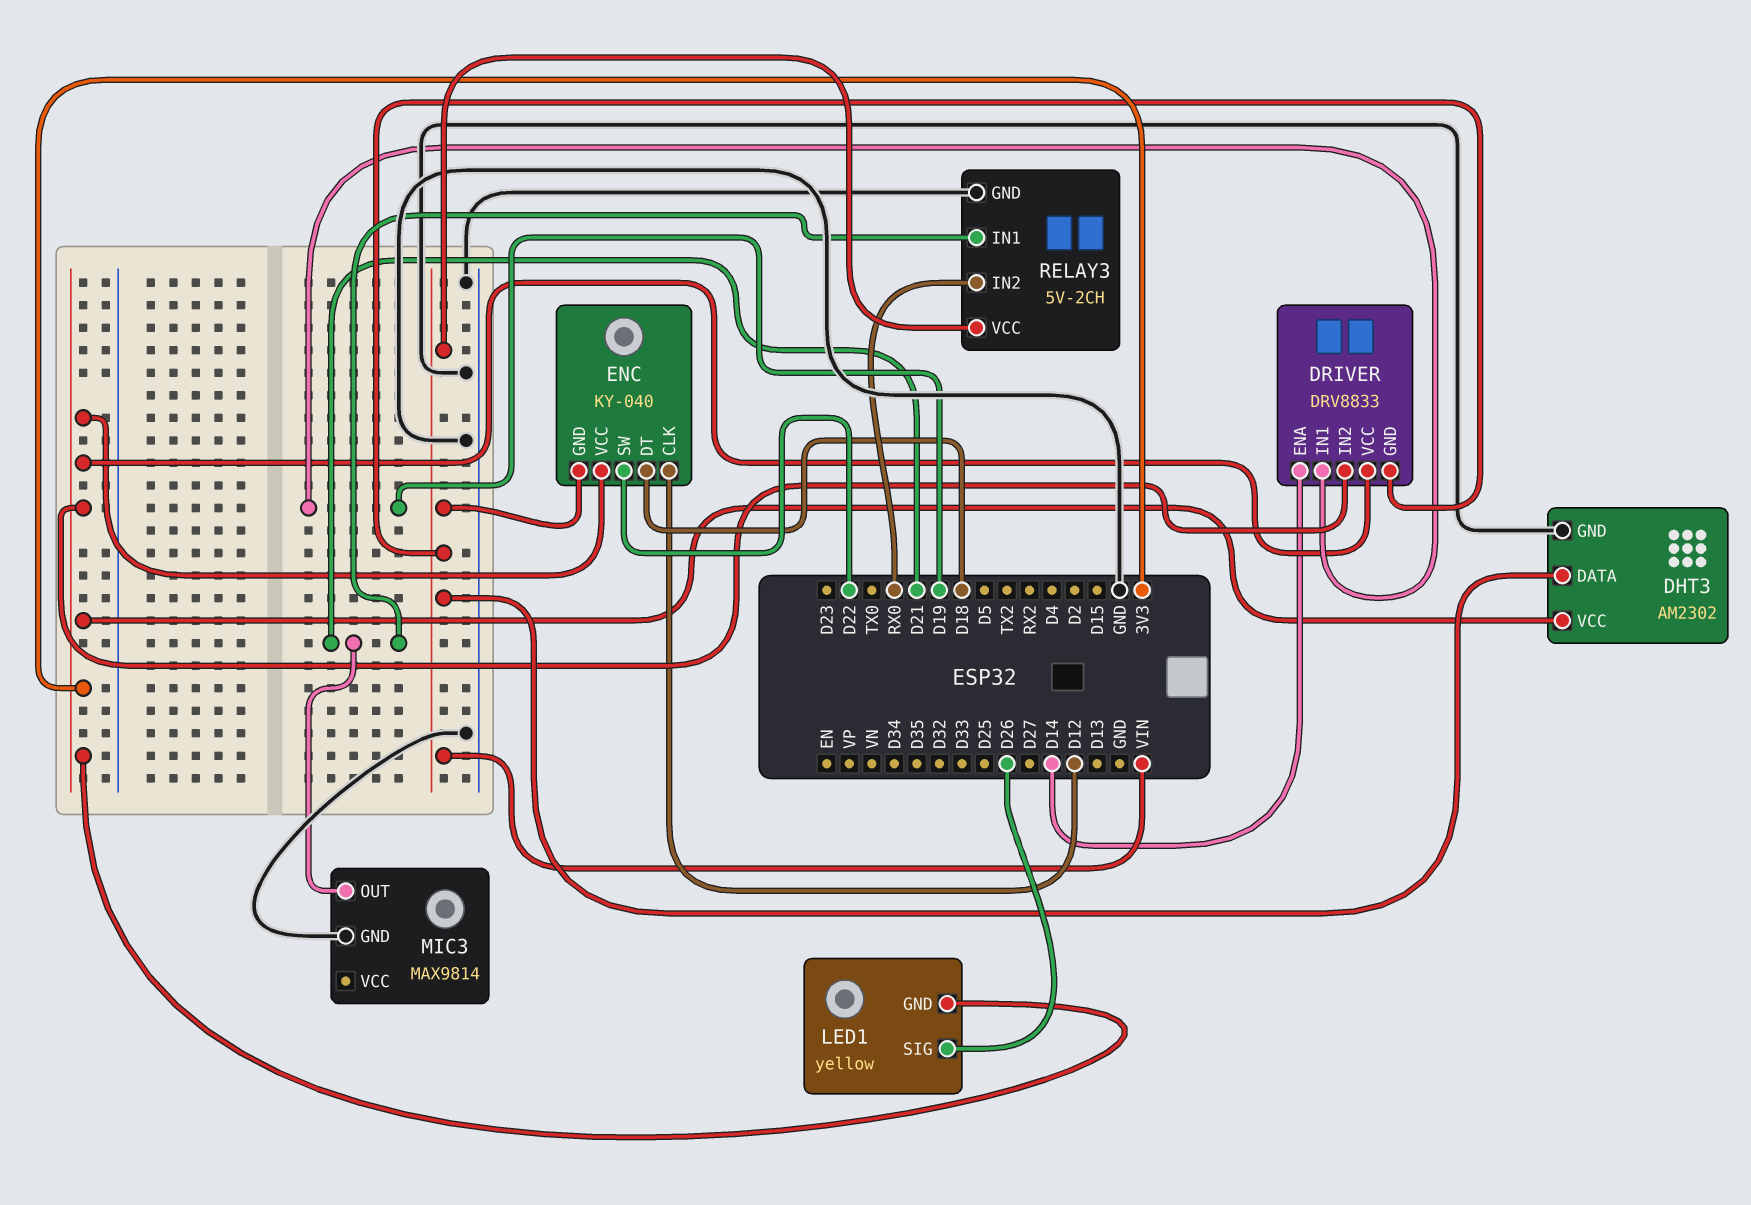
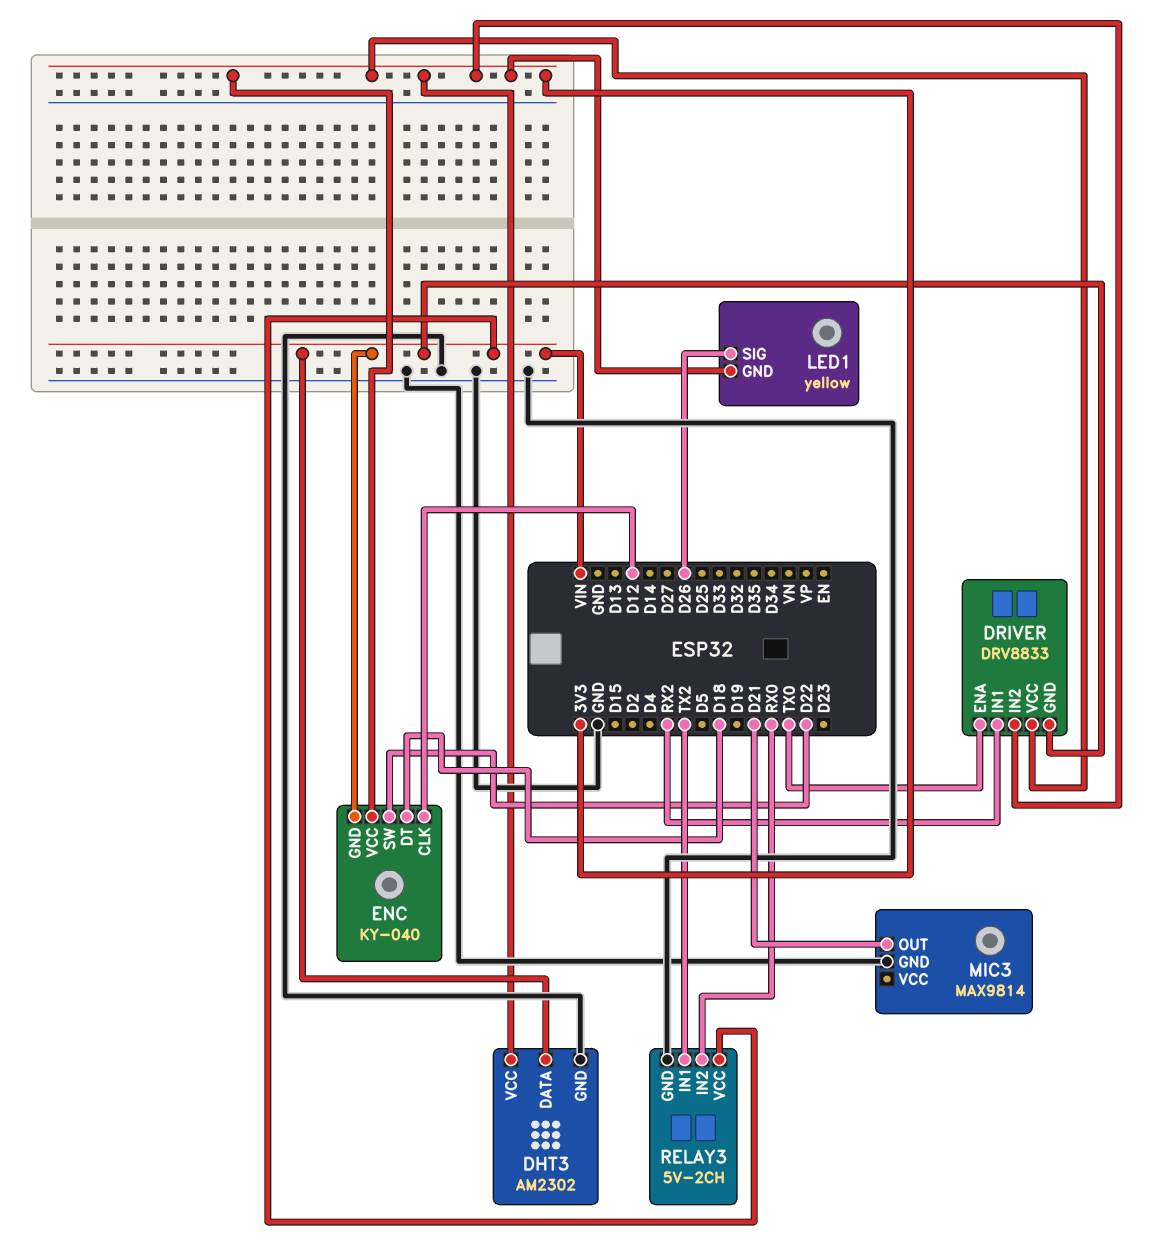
DRIVER pin ENA: D14 -> TX0
DRIVER pin IN1: D19 -> RX2
RELAY3 pin IN1: D21 -> TX2

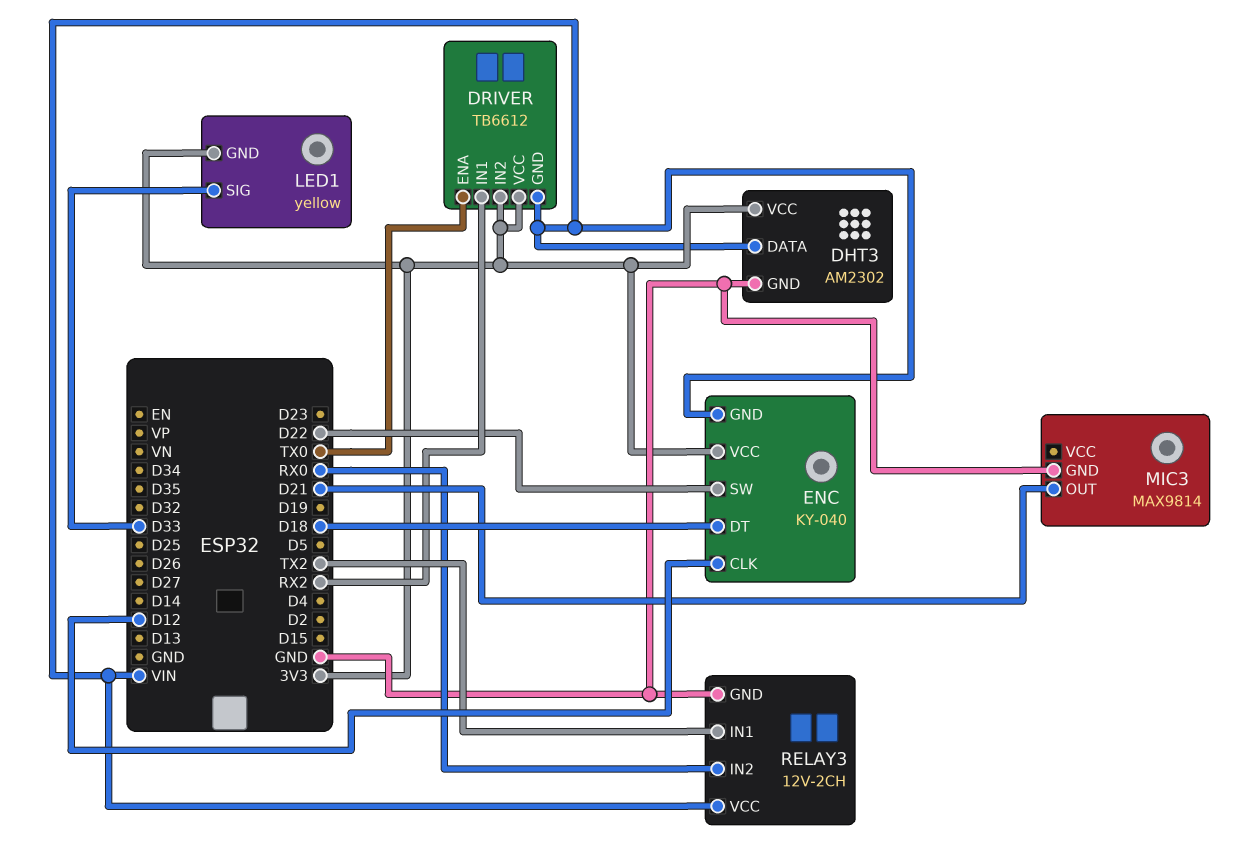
DRIVER: DRV8833 -> TB6612
LED1 pin SIG: D26 -> D33
RELAY3: 5V-2CH -> 12V-2CH

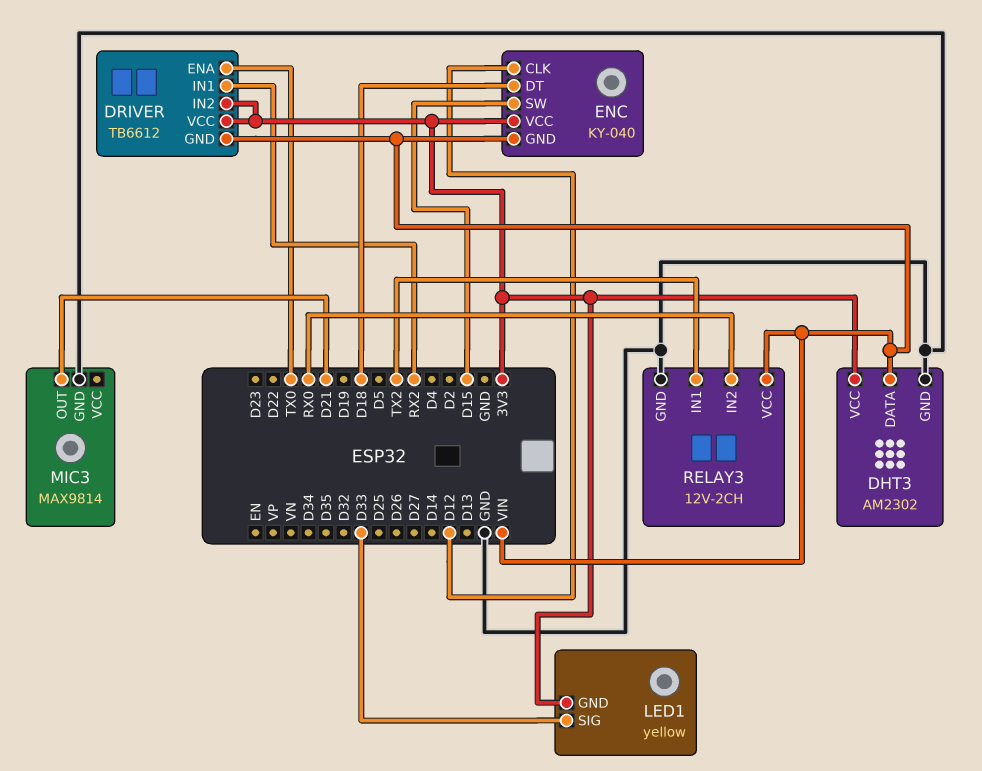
ENC pin SW: D22 -> D15

